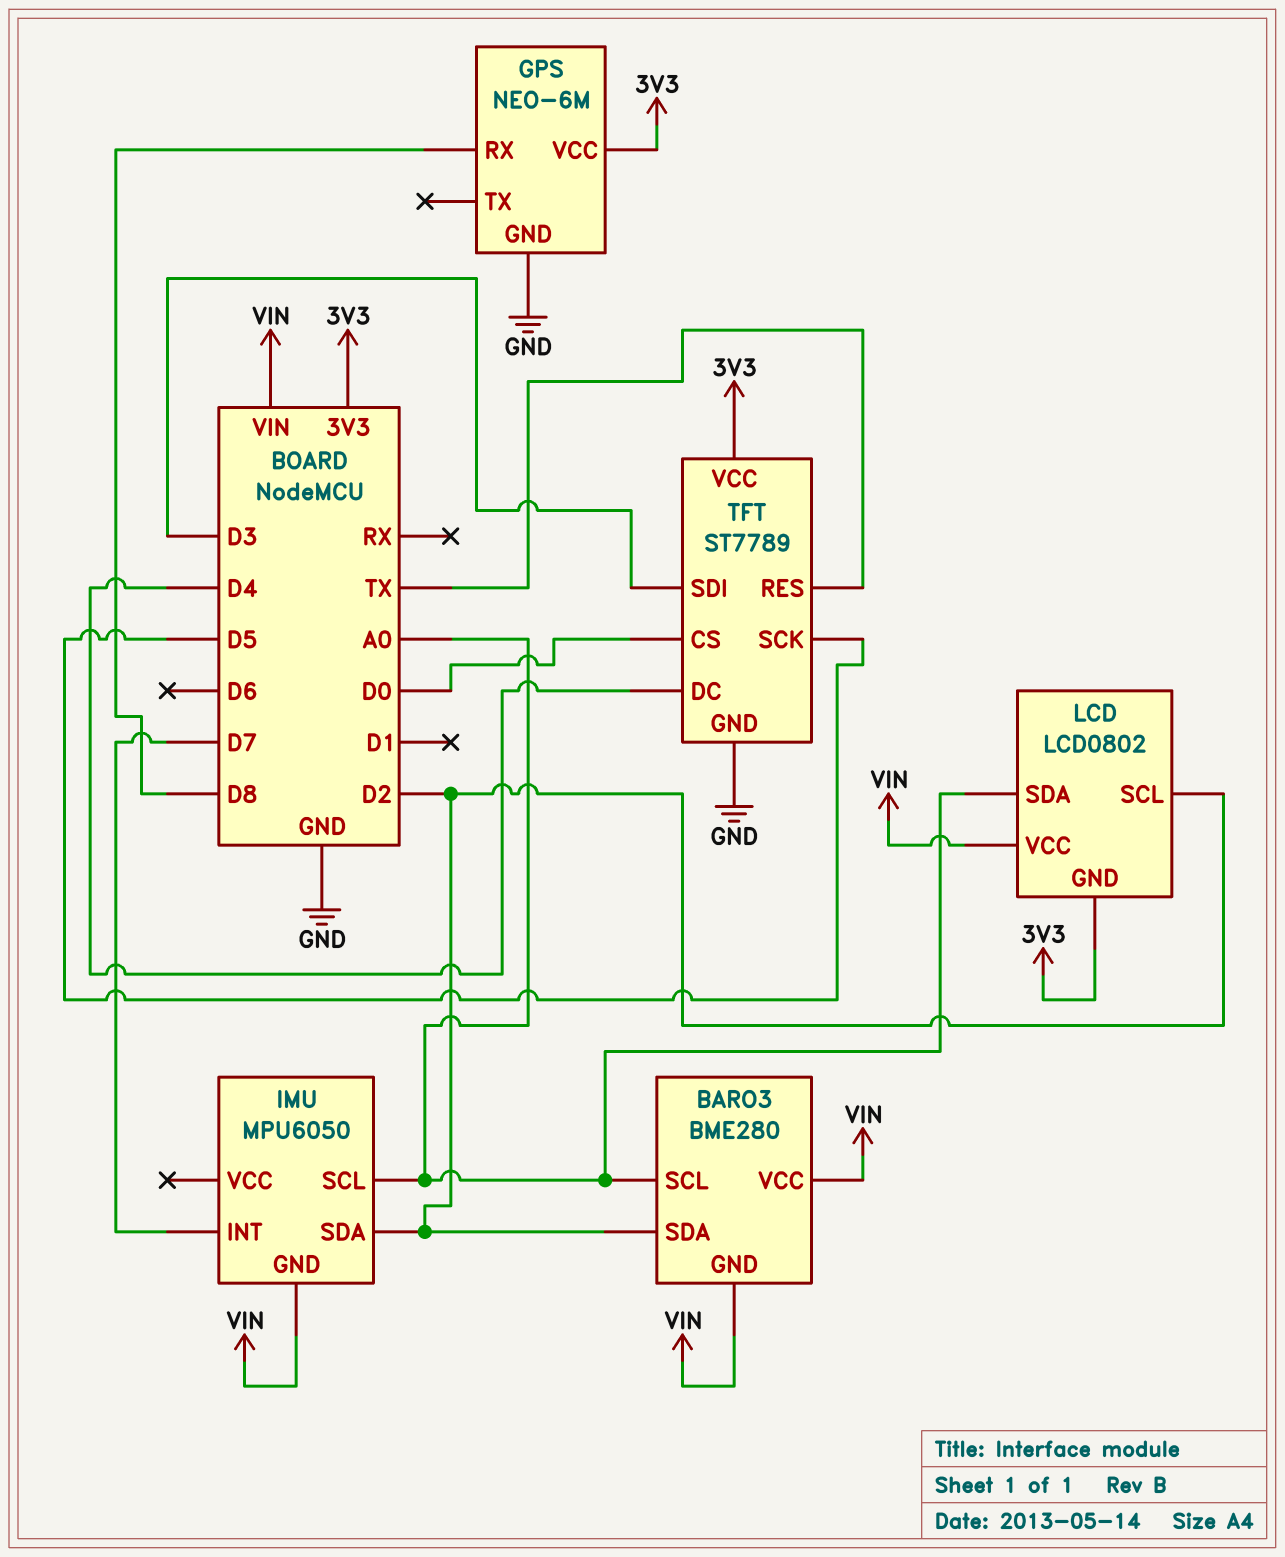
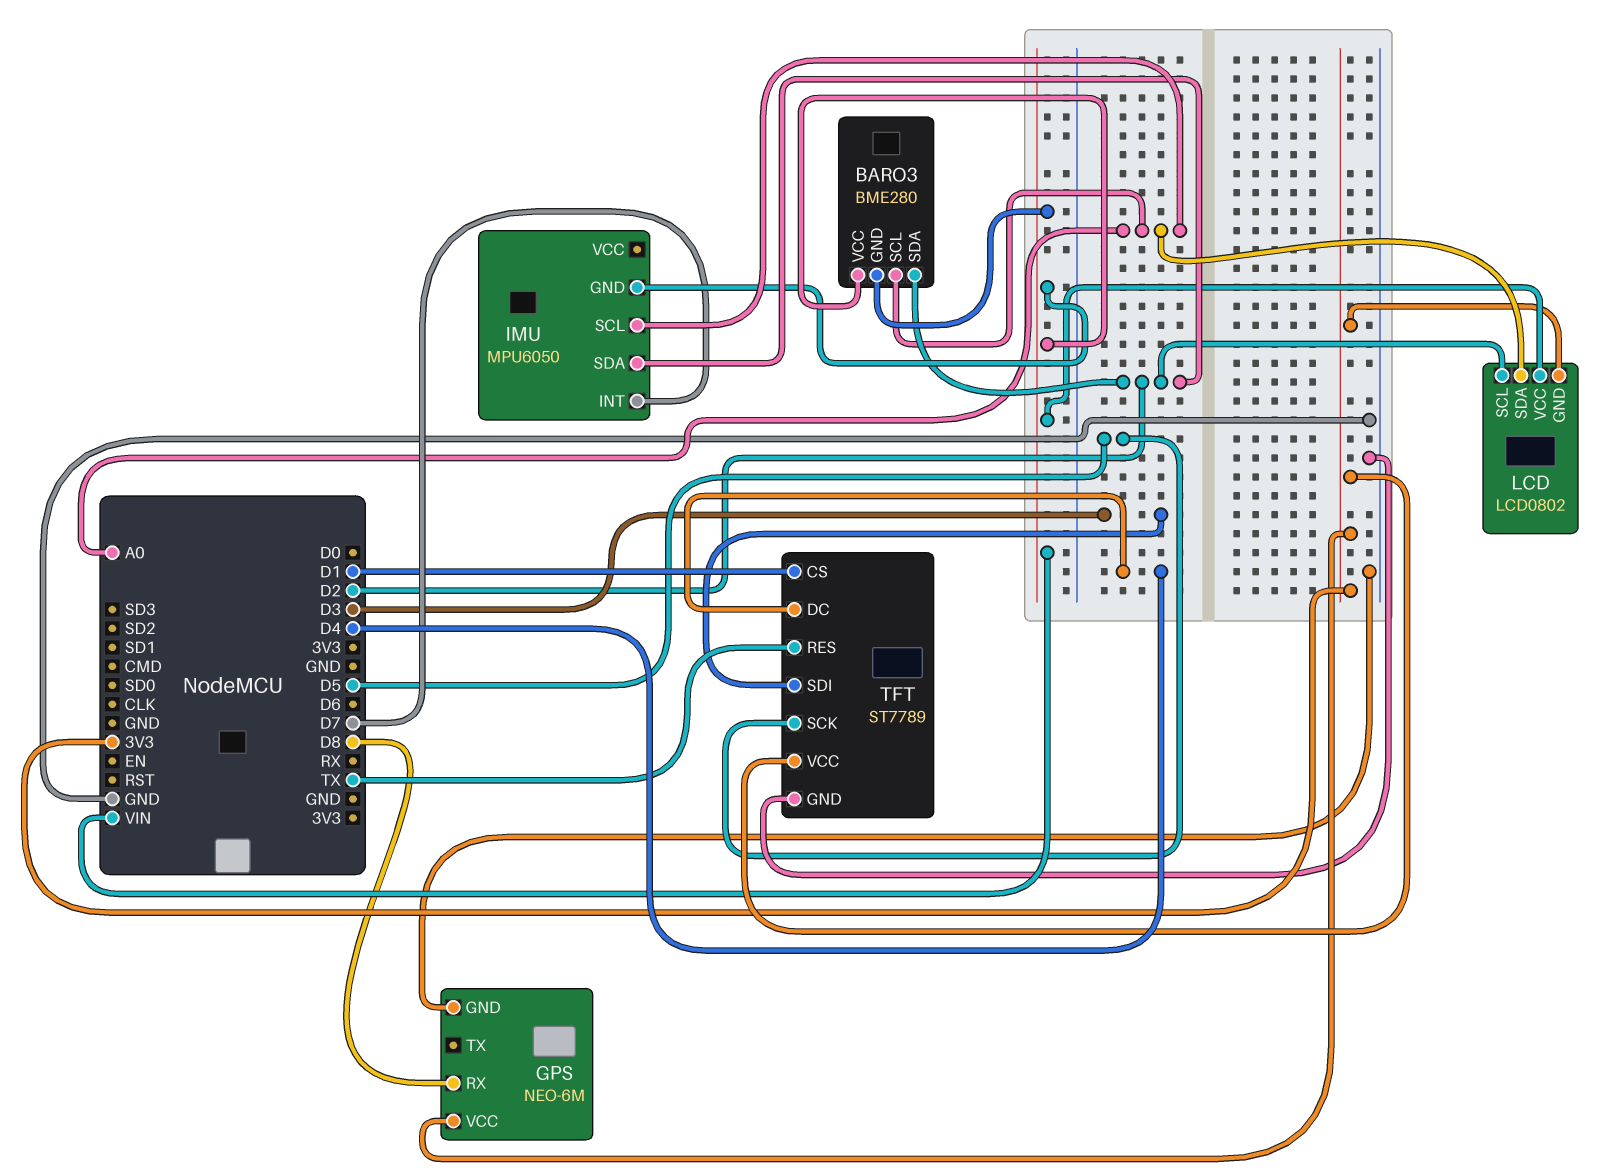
TFT pin CS: D0 -> D1

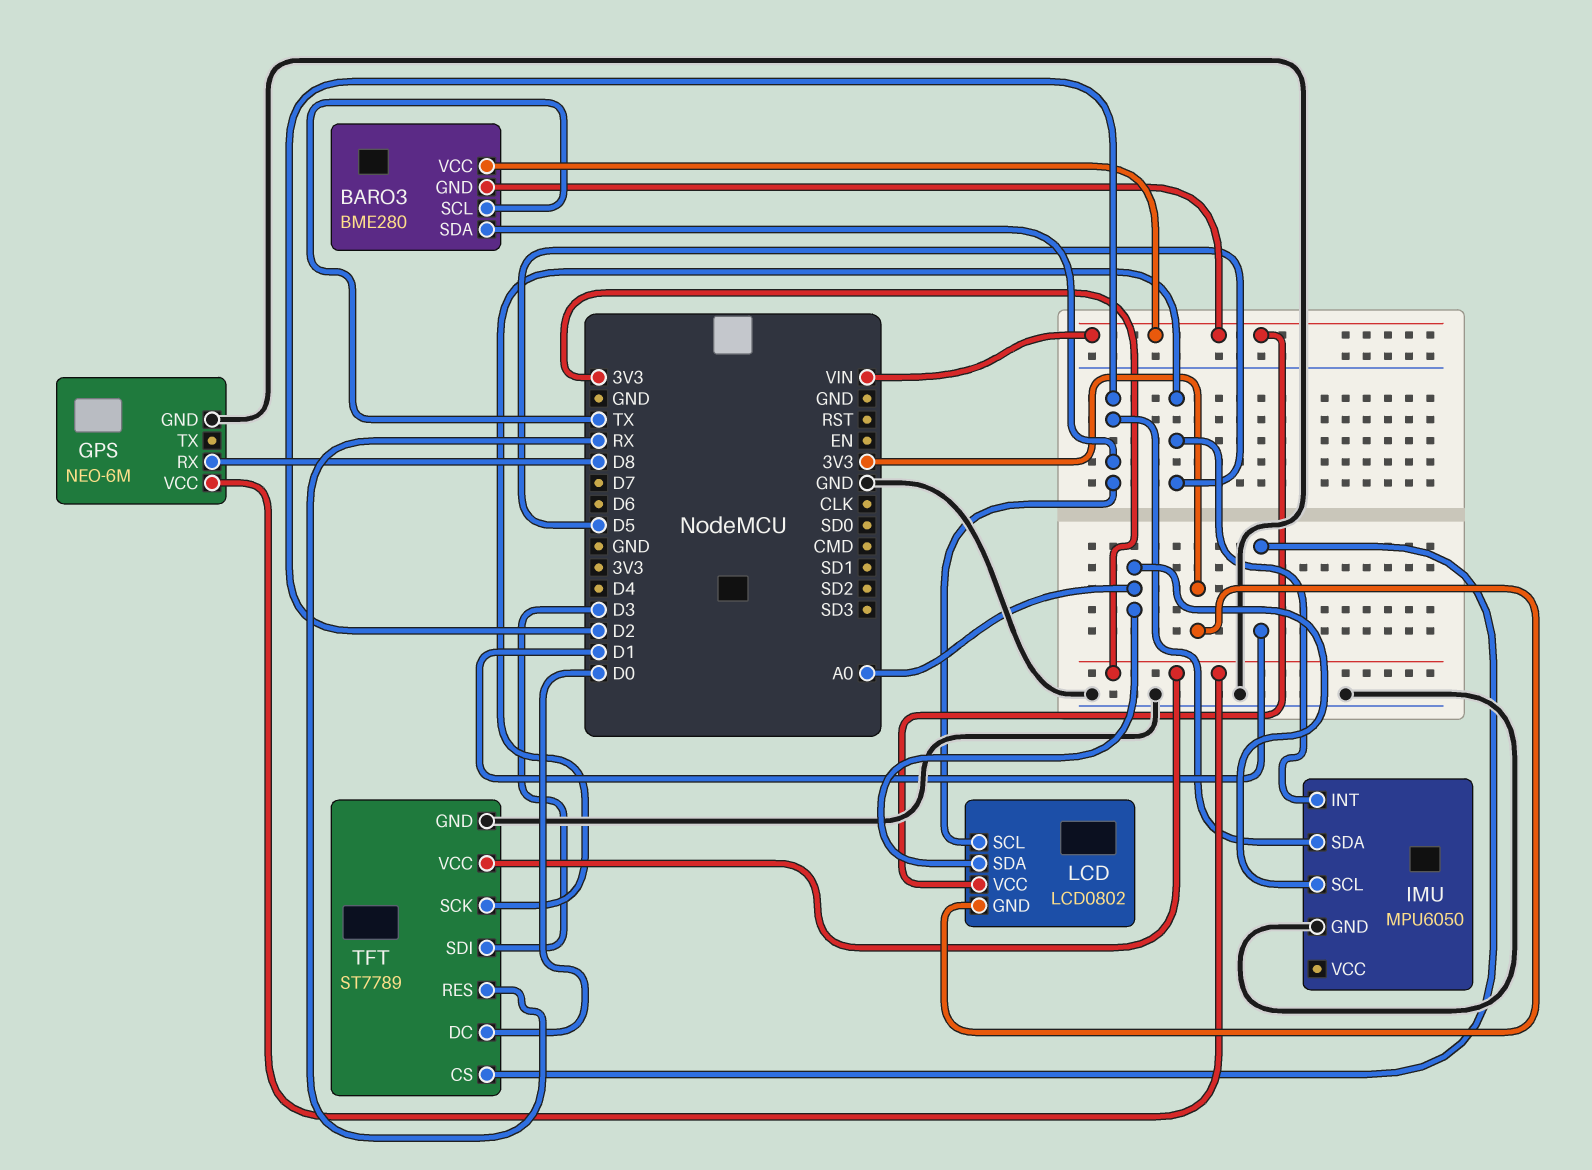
BARO3 pin SCL: A0 -> TX
IMU pin GND: VIN -> GND
IMU pin INT: D7 -> D5
TFT pin DC: D4 -> D0
TFT pin RES: TX -> RX

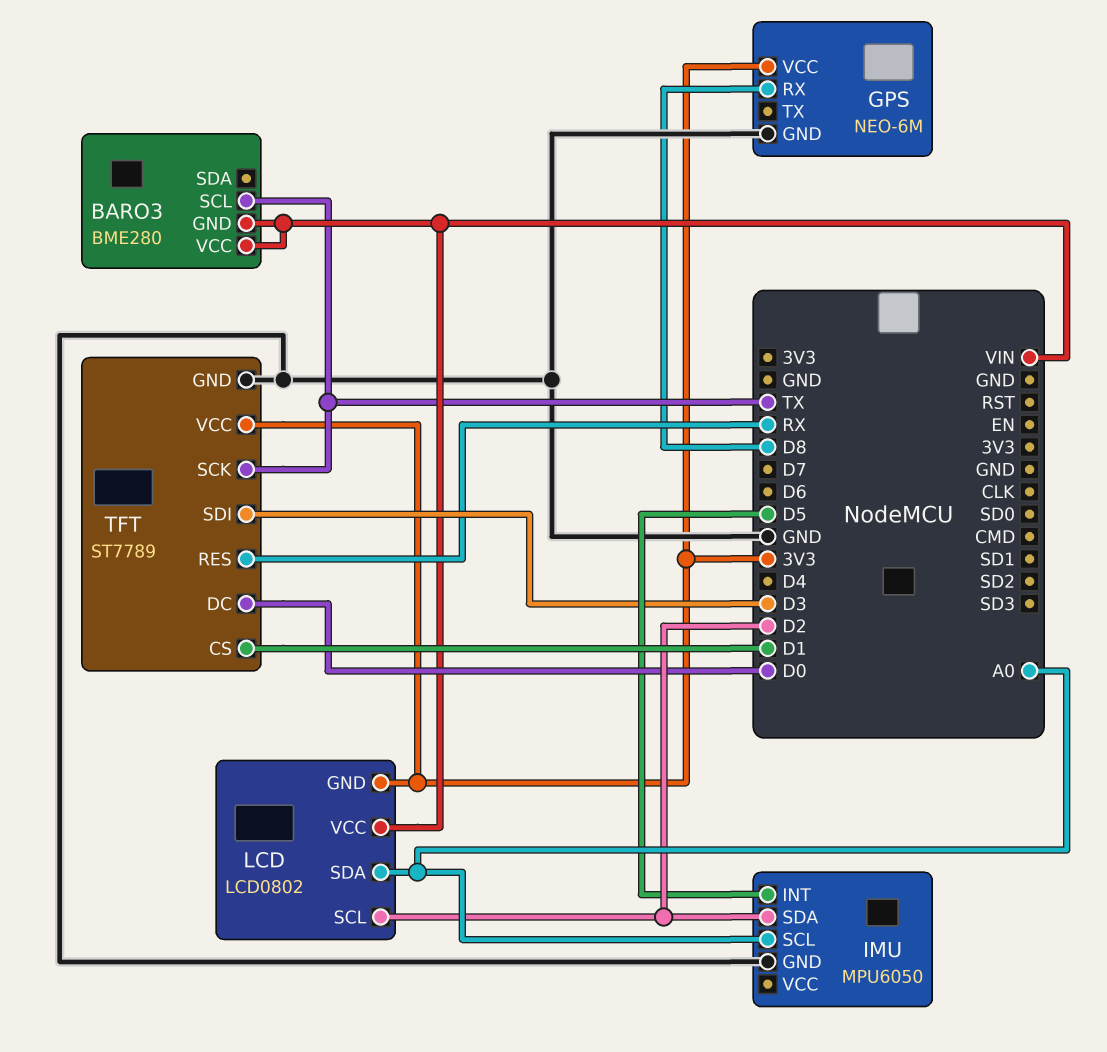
BARO3 pin SDA: D2 -> none
TFT pin SCK: D5 -> TX

